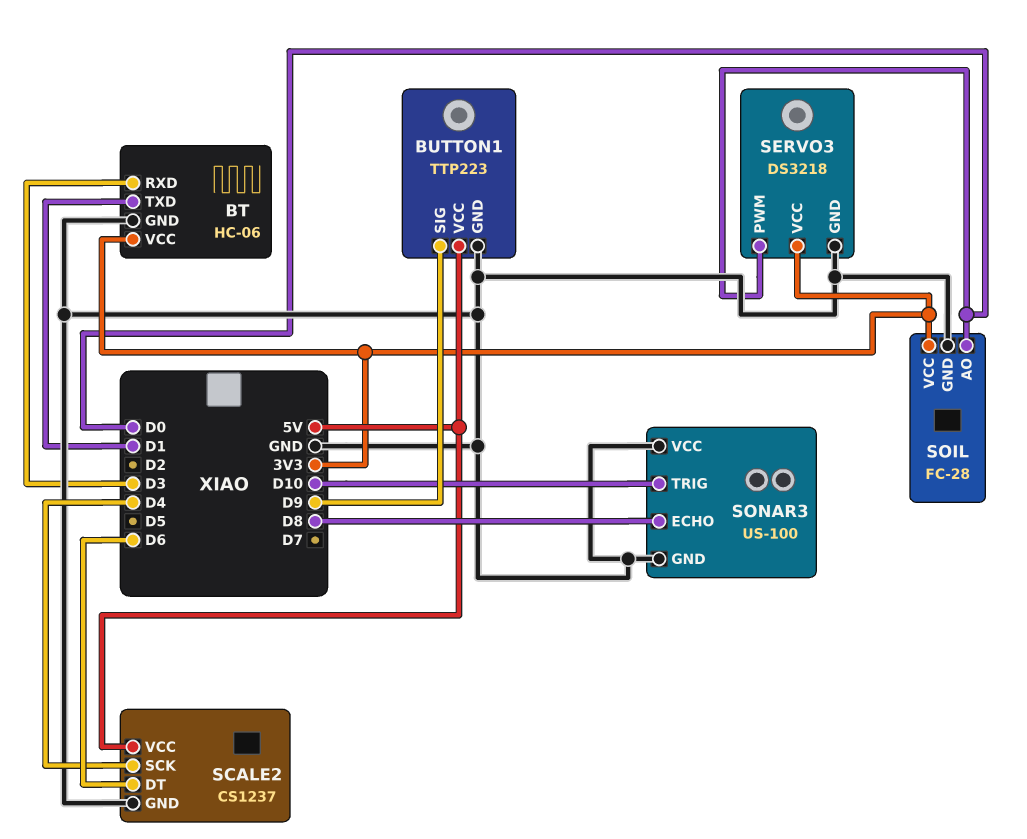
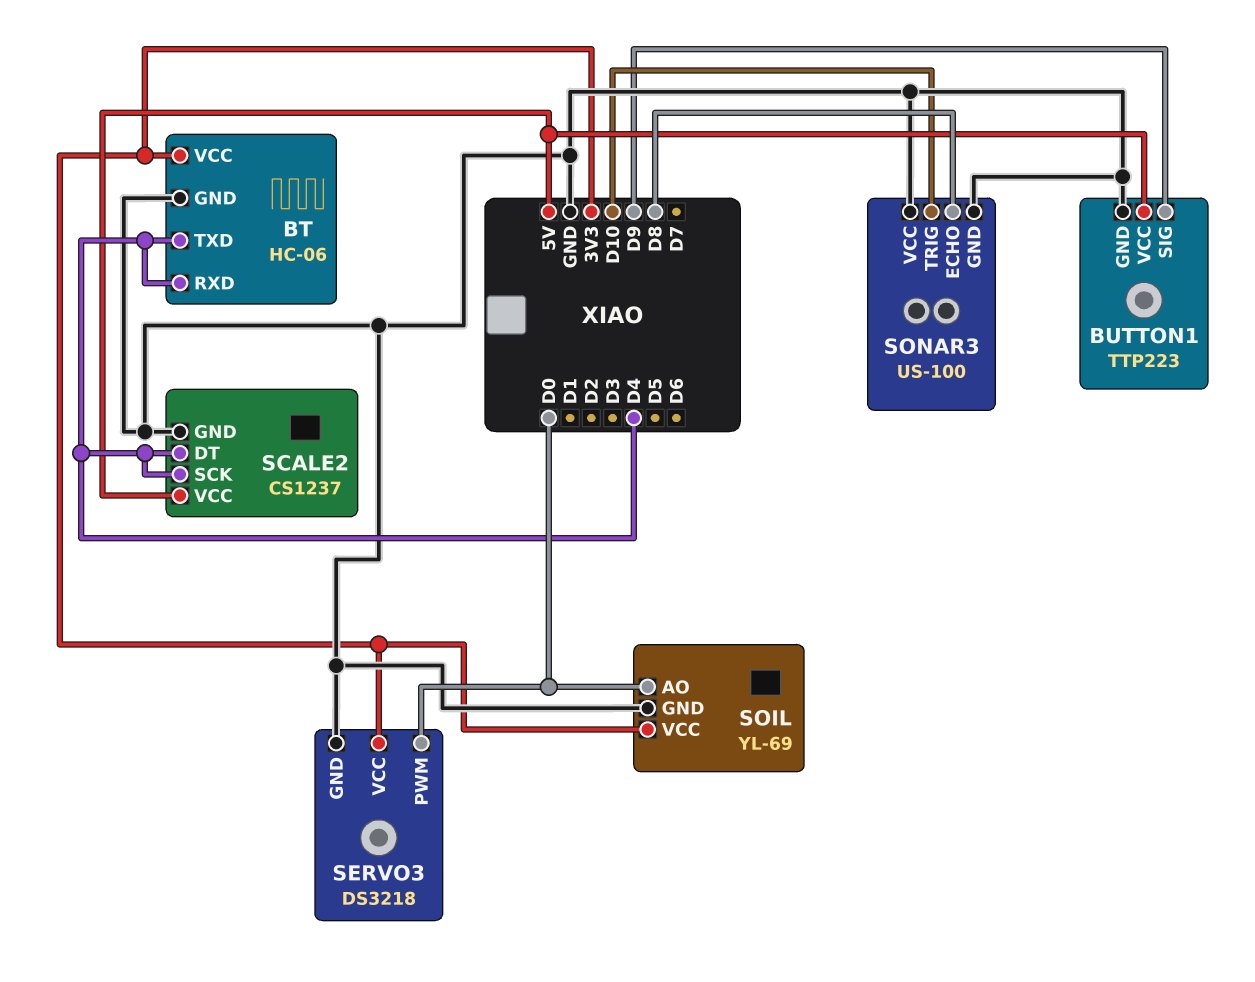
BT pin RXD: D3 -> D4
BT pin TXD: D1 -> D4
SCALE2 pin DT: D6 -> D4
SOIL: FC-28 -> YL-69

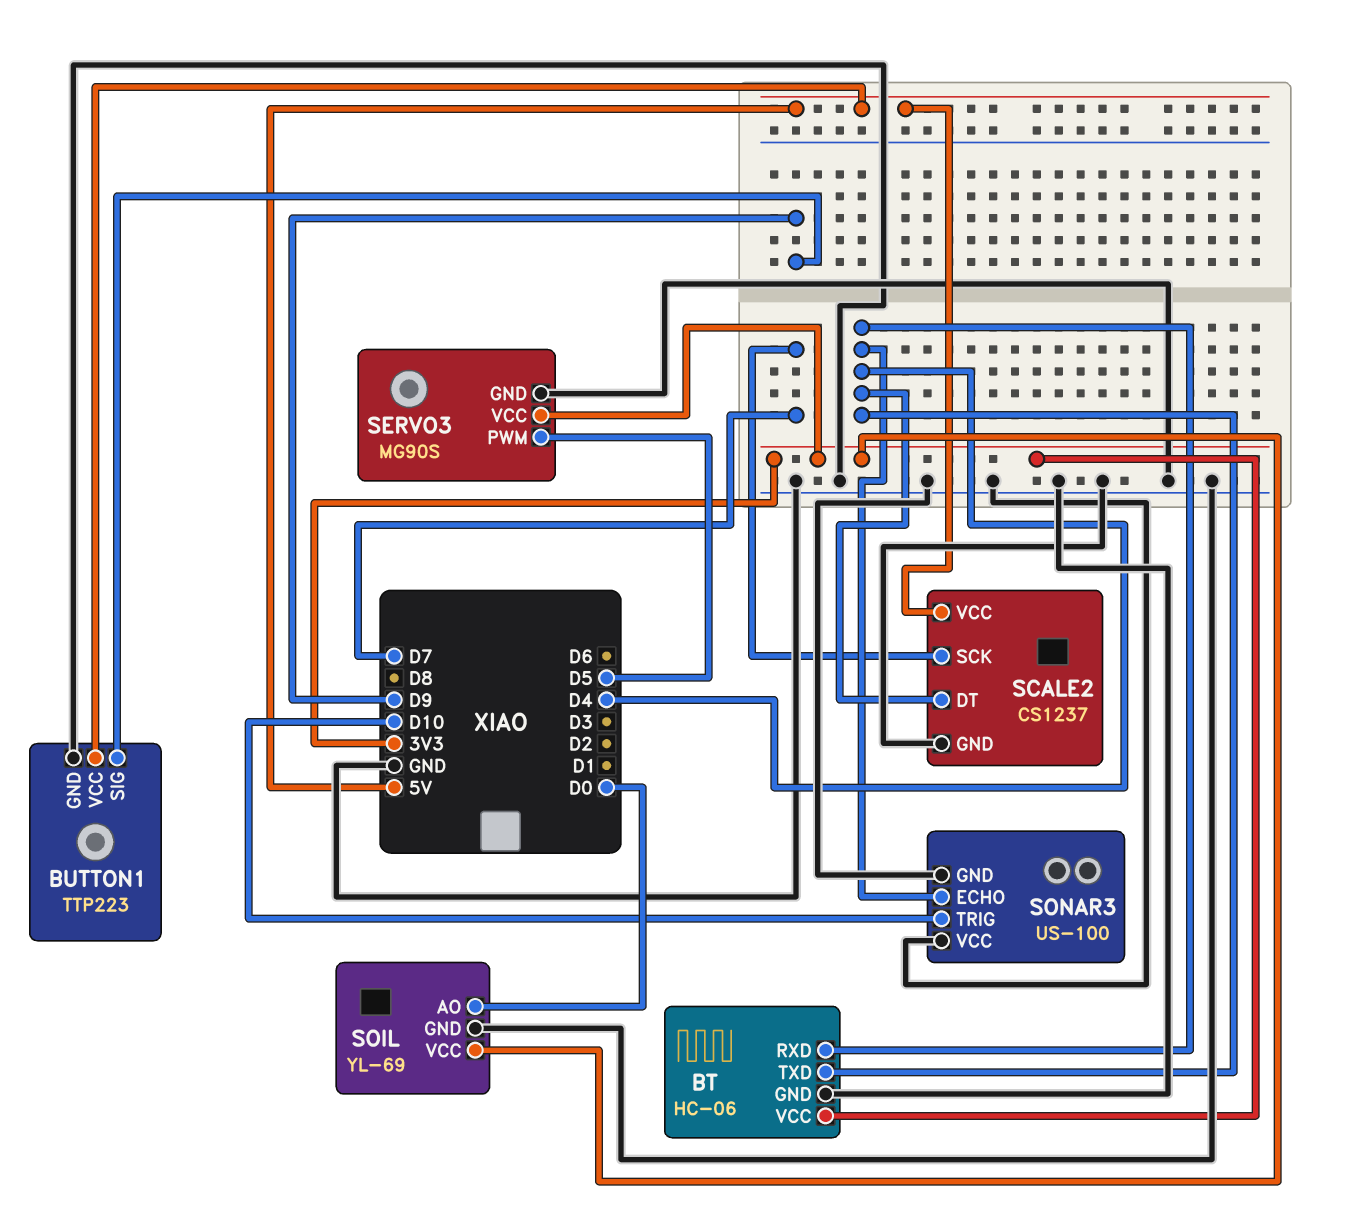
SCALE2 pin SCK: D4 -> D7
SERVO3: DS3218 -> MG90S
SERVO3 pin PWM: D0 -> D5
SONAR3 pin ECHO: D8 -> D4

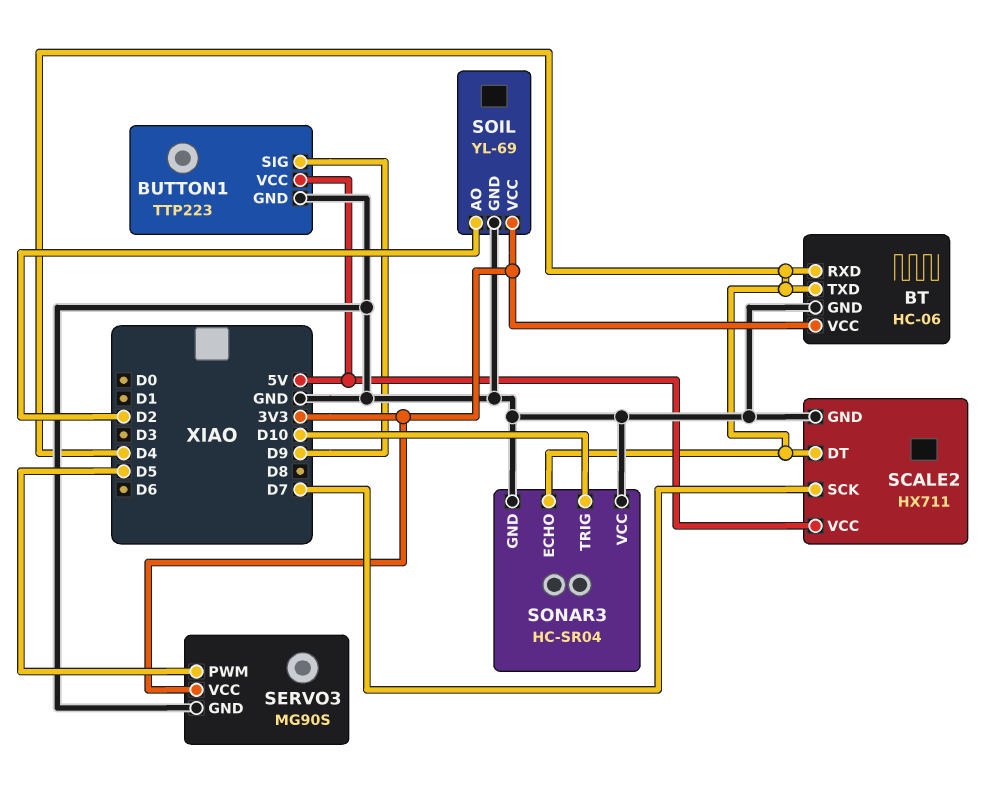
SCALE2: CS1237 -> HX711
SOIL pin AO: D0 -> D2
SONAR3: US-100 -> HC-SR04

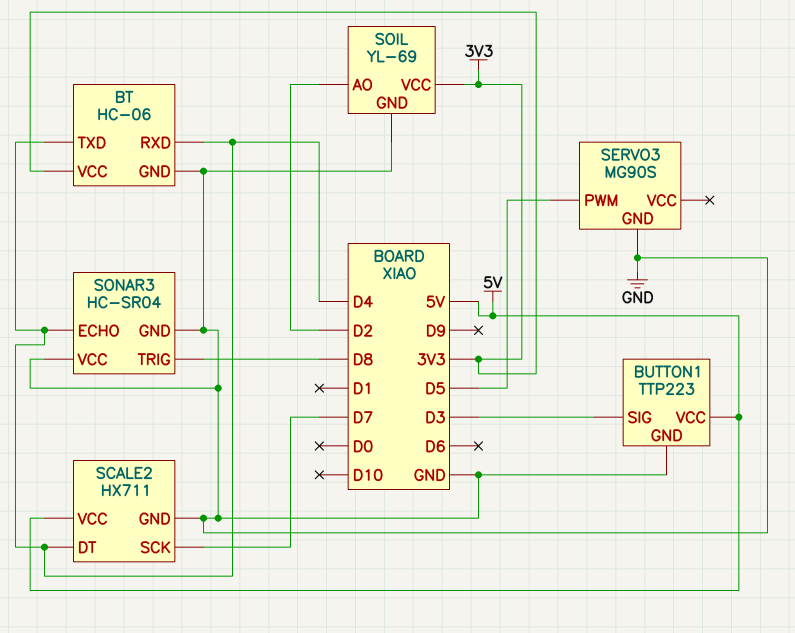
BUTTON1 pin SIG: D9 -> D3
SERVO3 pin VCC: 3V3 -> none
SONAR3 pin TRIG: D10 -> D8

